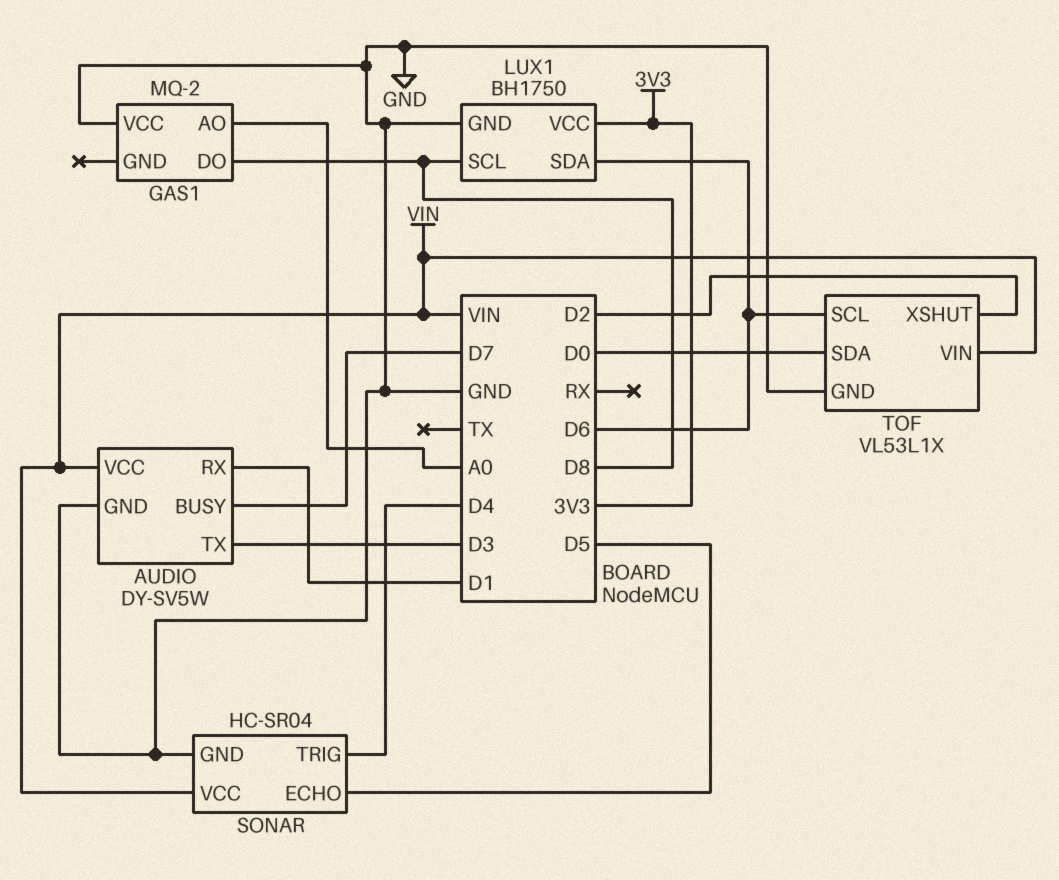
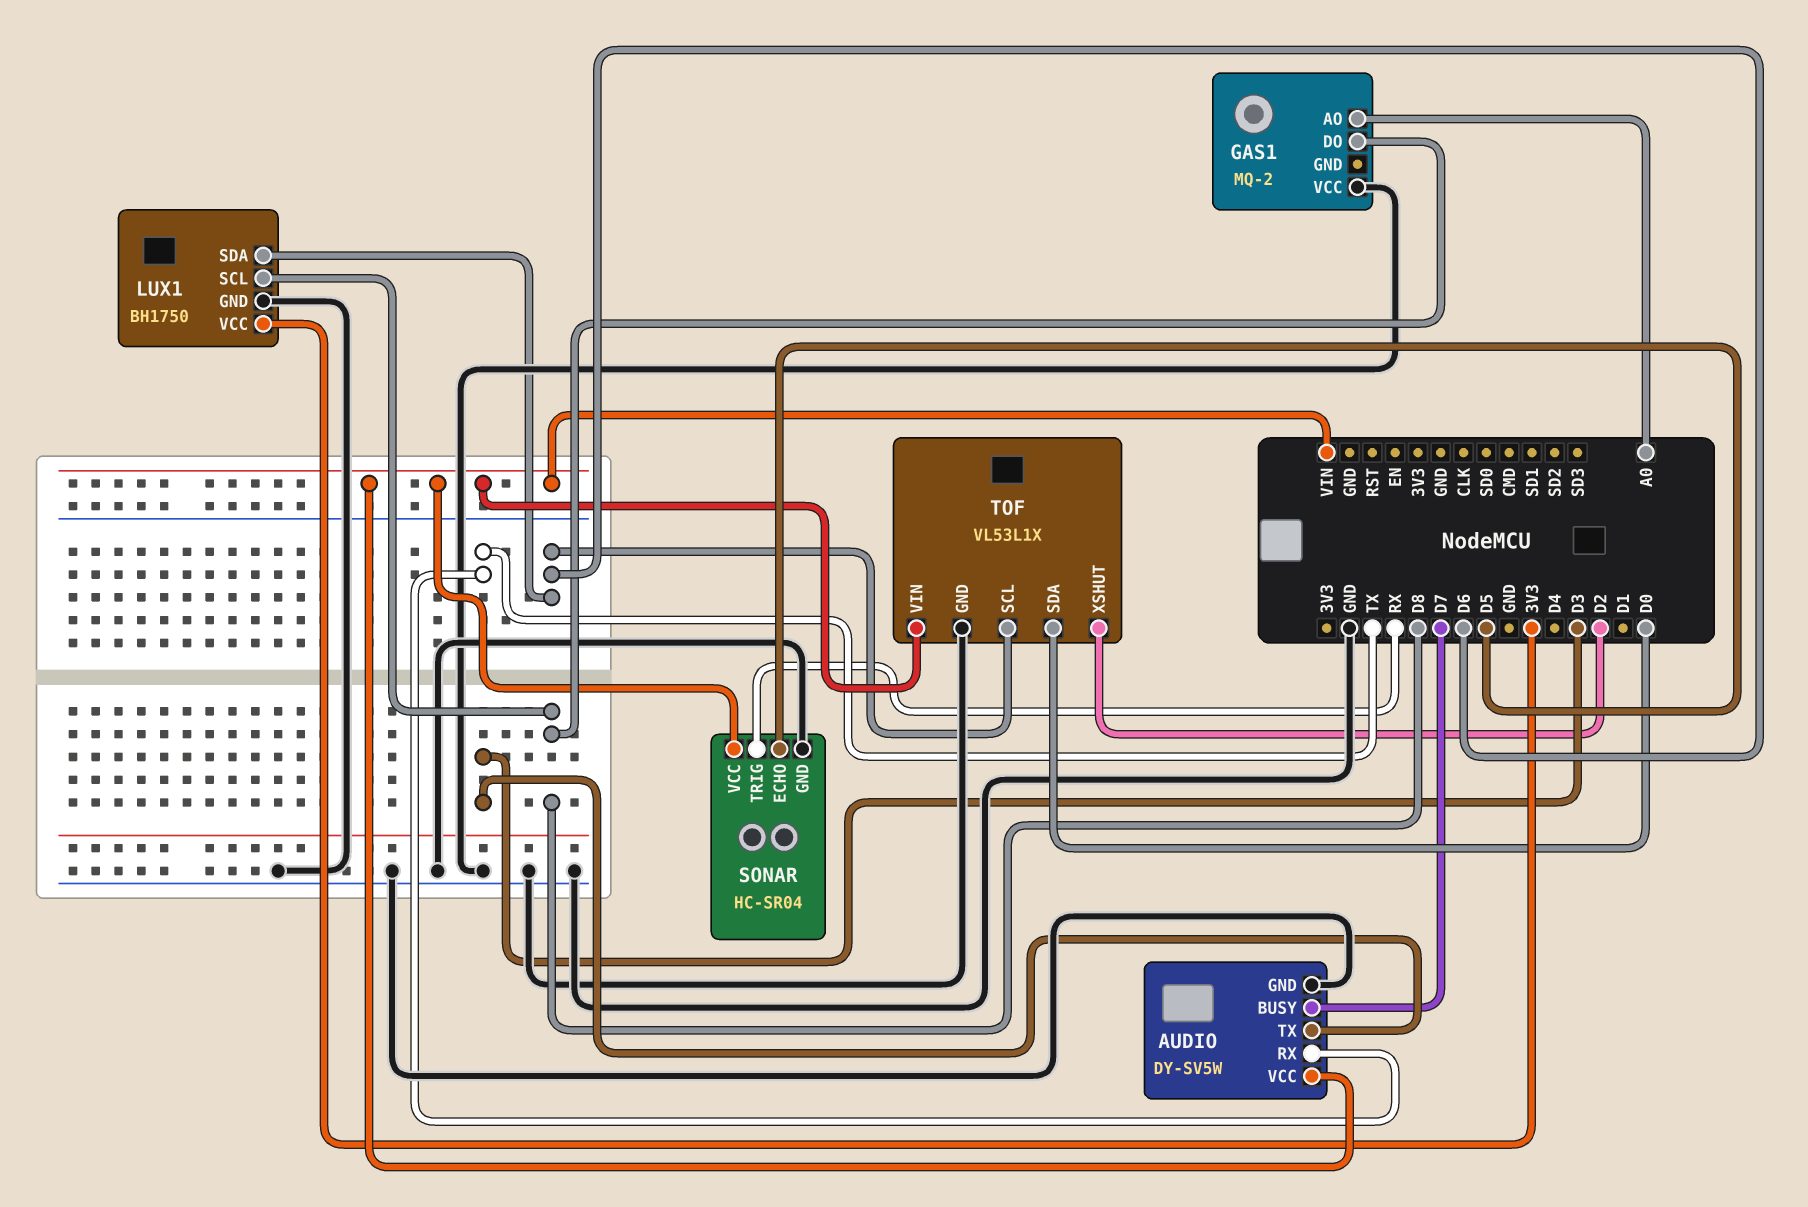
AUDIO pin RX: D1 -> TX
SONAR pin TRIG: D4 -> RX

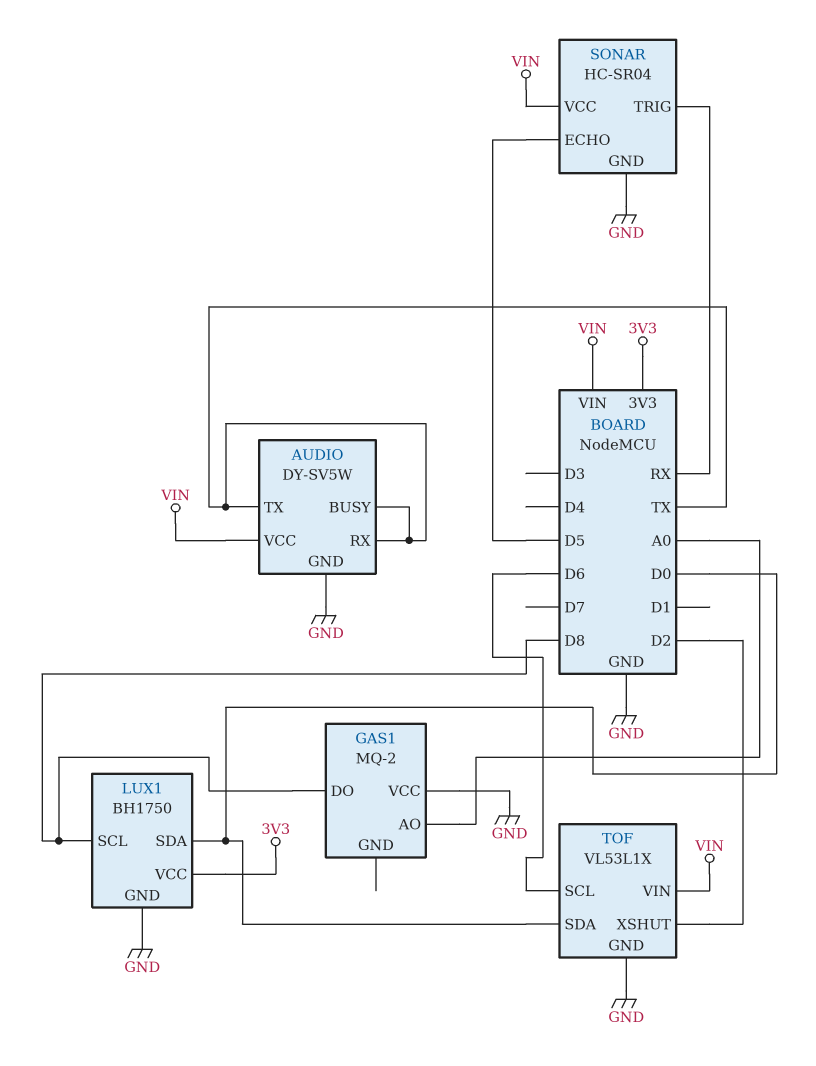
AUDIO pin BUSY: D7 -> TX
AUDIO pin TX: D3 -> TX
LUX1 pin SDA: D6 -> D0

